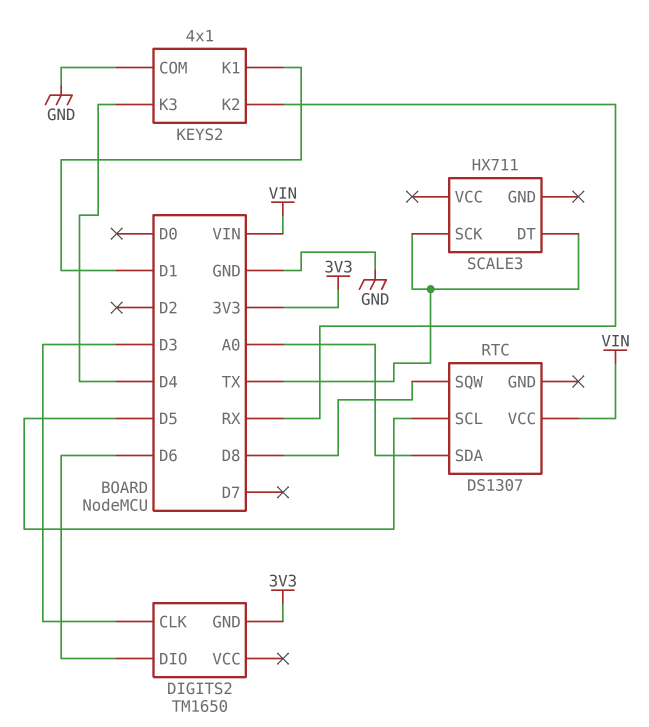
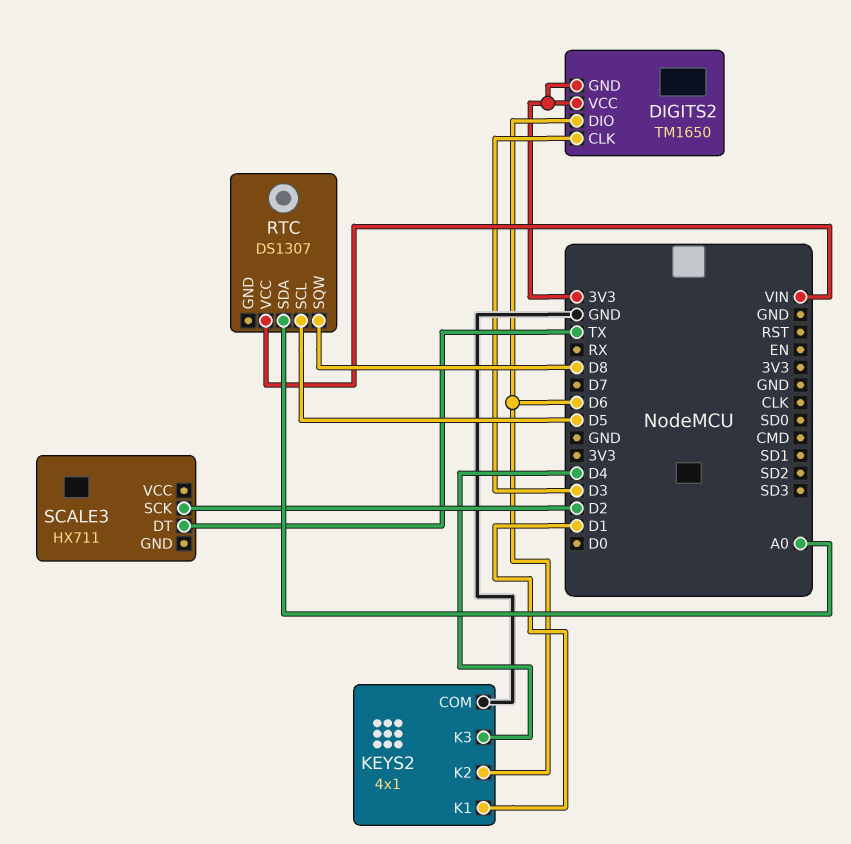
DIGITS2 pin VCC: none -> 3V3
KEYS2 pin K2: RX -> D6
SCALE3 pin SCK: TX -> D2

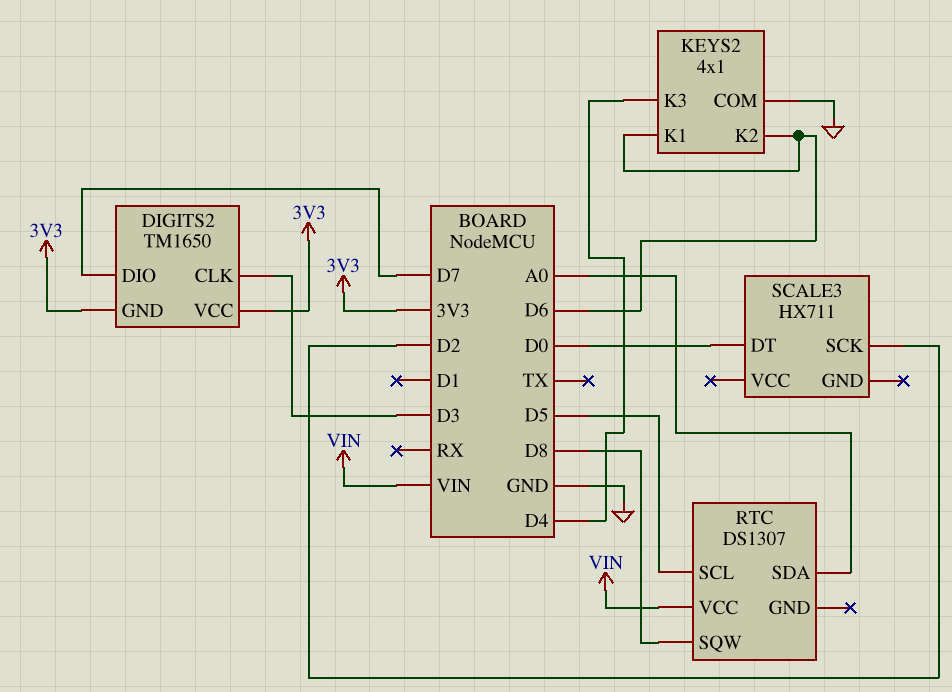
DIGITS2 pin DIO: D6 -> D7
KEYS2 pin K1: D1 -> D6
SCALE3 pin DT: TX -> D0

